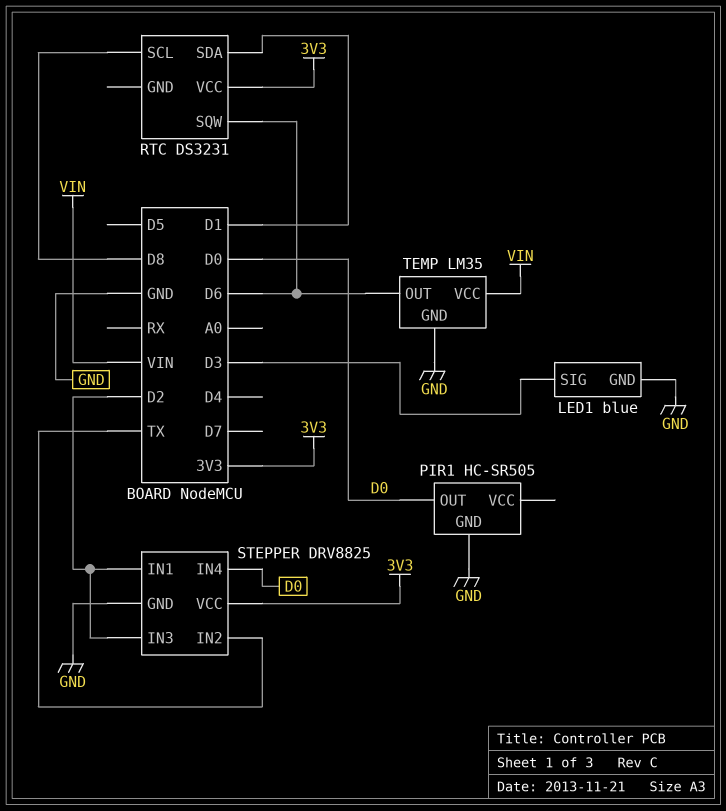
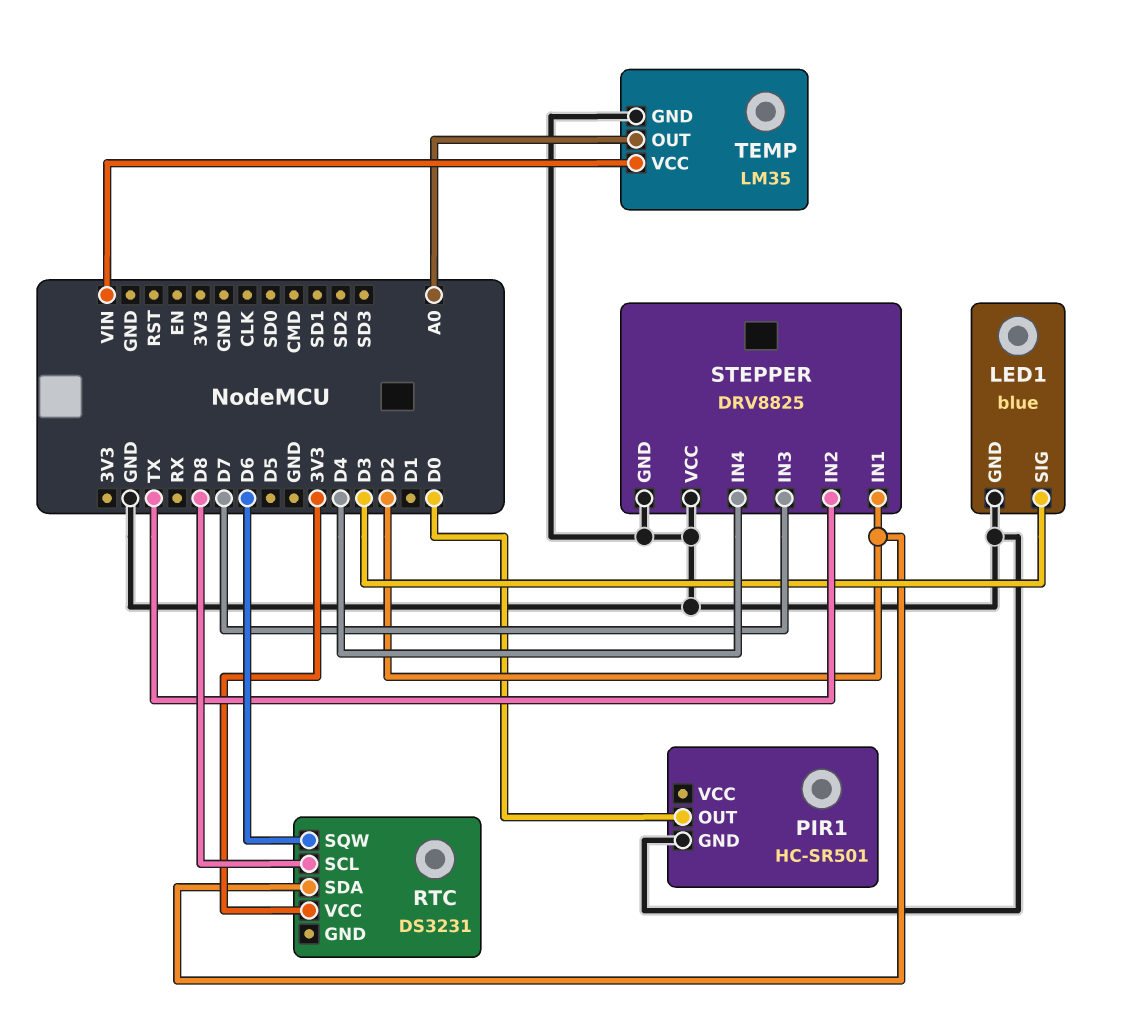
PIR1: HC-SR505 -> HC-SR501
RTC pin SDA: D1 -> D2
STEPPER pin IN3: D2 -> D7
STEPPER pin IN4: D0 -> D4
STEPPER pin VCC: 3V3 -> GND
TEMP pin OUT: D6 -> A0

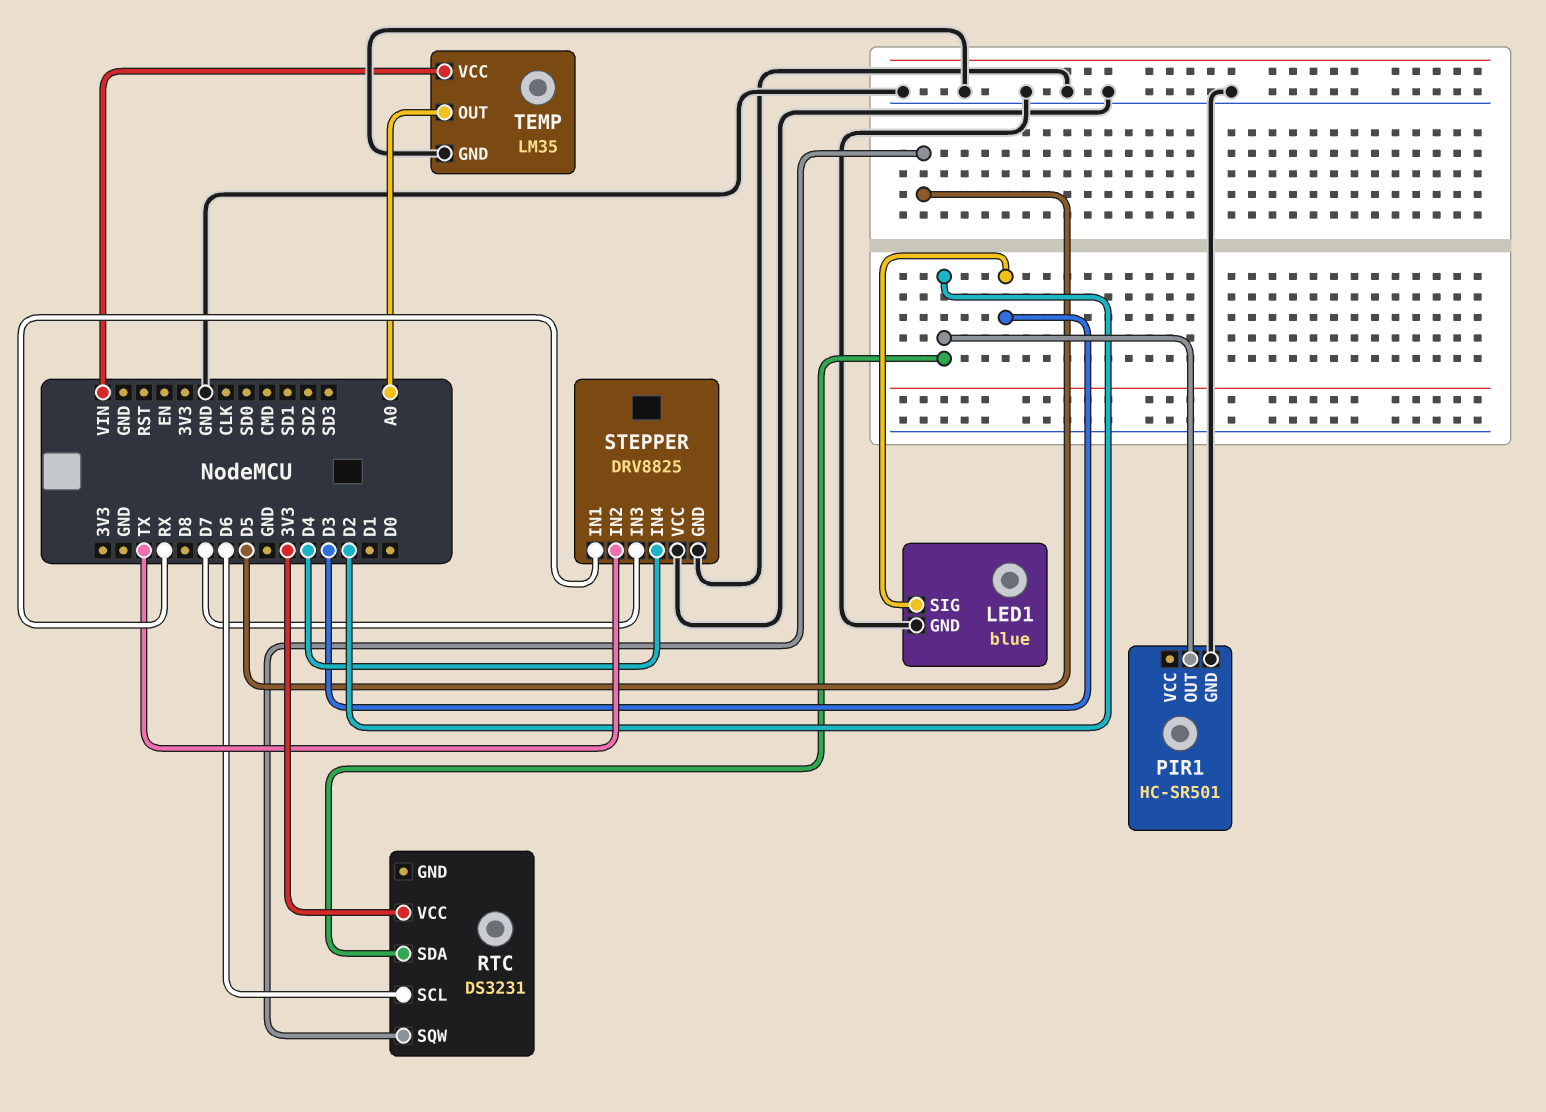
PIR1 pin OUT: D0 -> D2
RTC pin SCL: D8 -> D6
RTC pin SQW: D6 -> D5
STEPPER pin IN1: D2 -> RX

